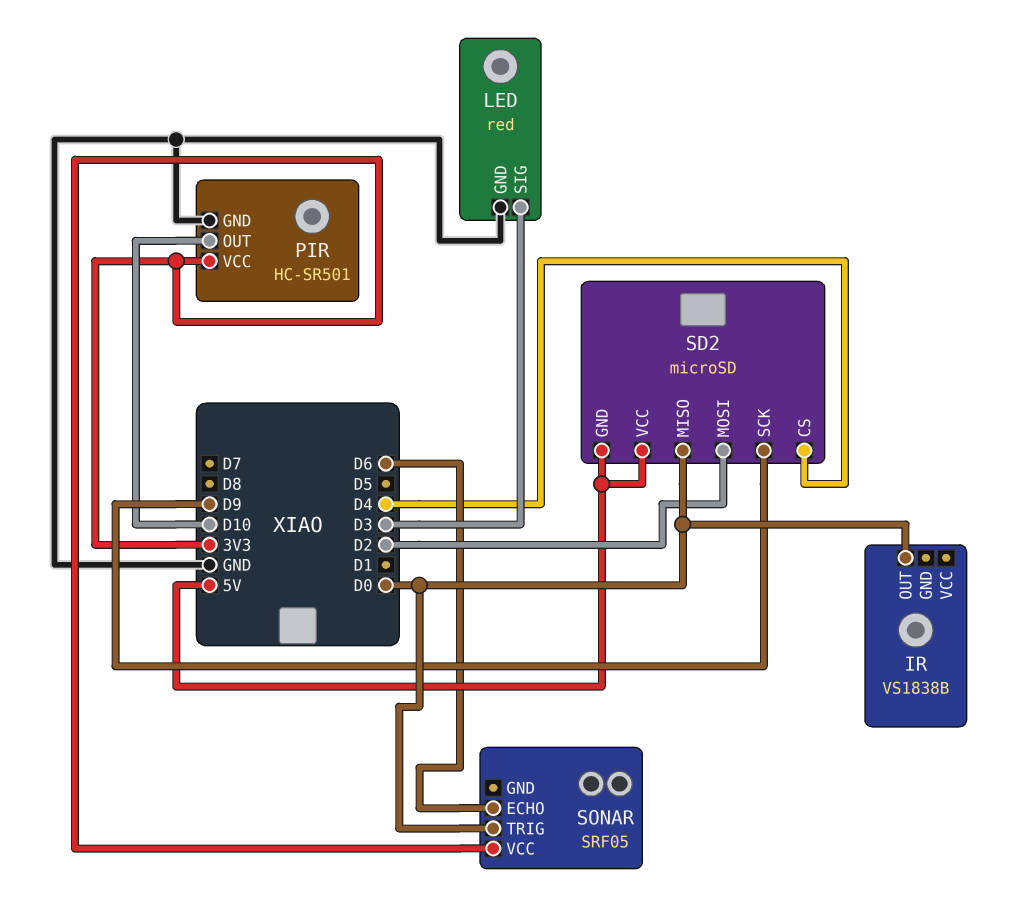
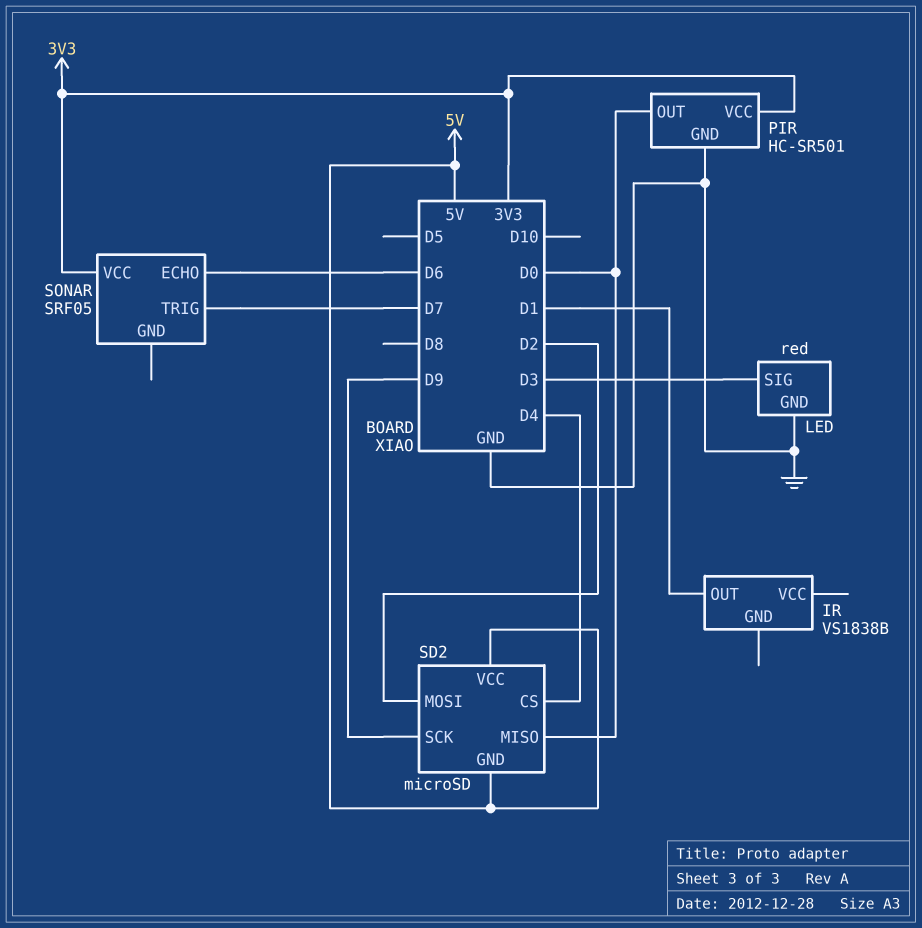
IR pin OUT: D0 -> D1
PIR pin OUT: D10 -> D0
SONAR pin TRIG: D0 -> D7

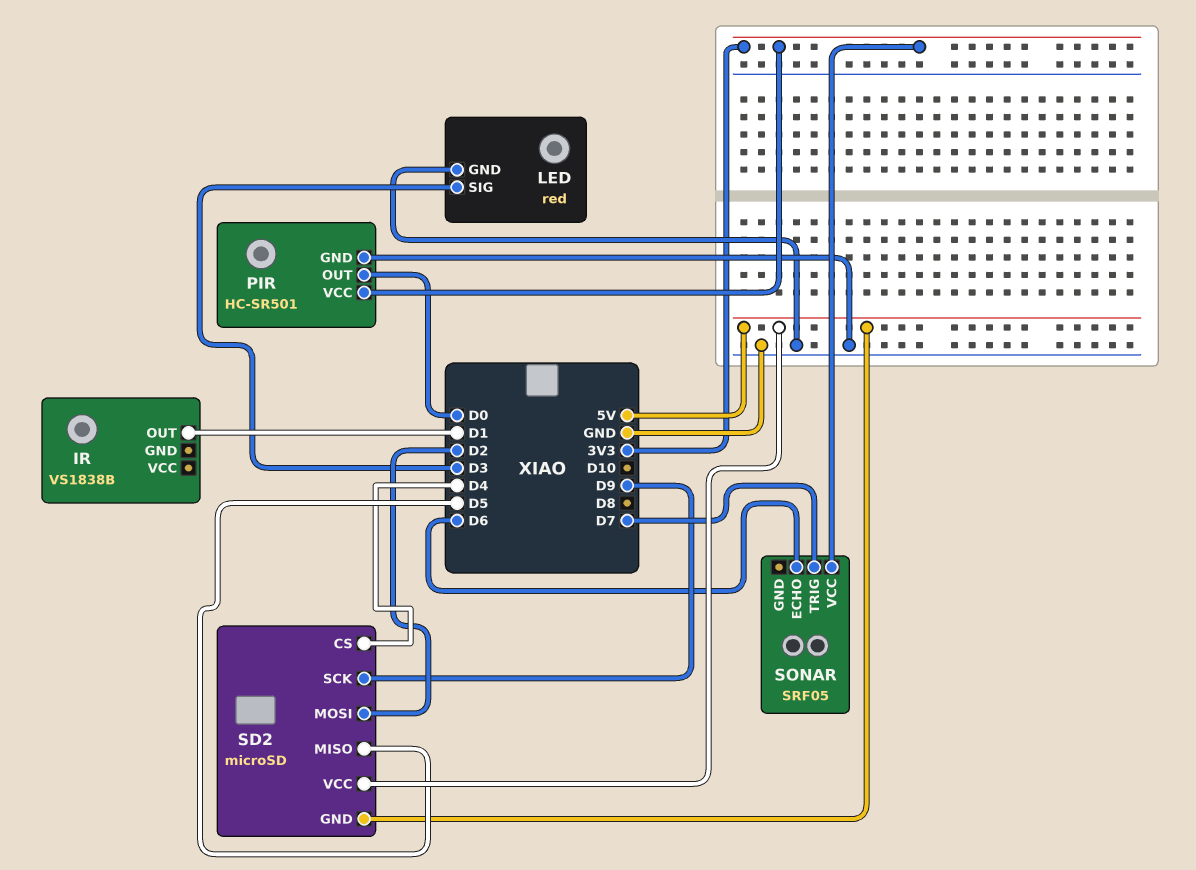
SD2 pin MISO: D0 -> D5

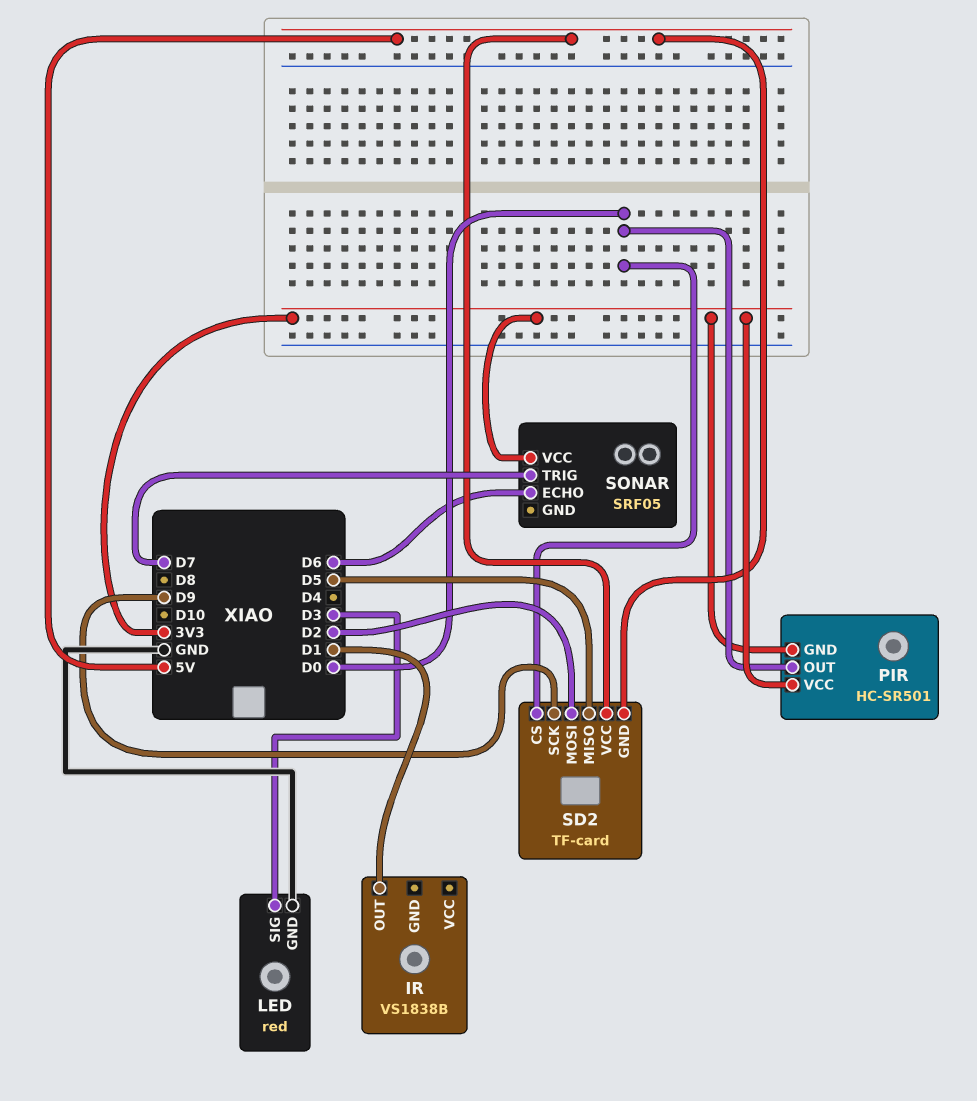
PIR pin GND: GND -> 3V3
SD2: microSD -> TF-card
SD2 pin CS: D4 -> D0

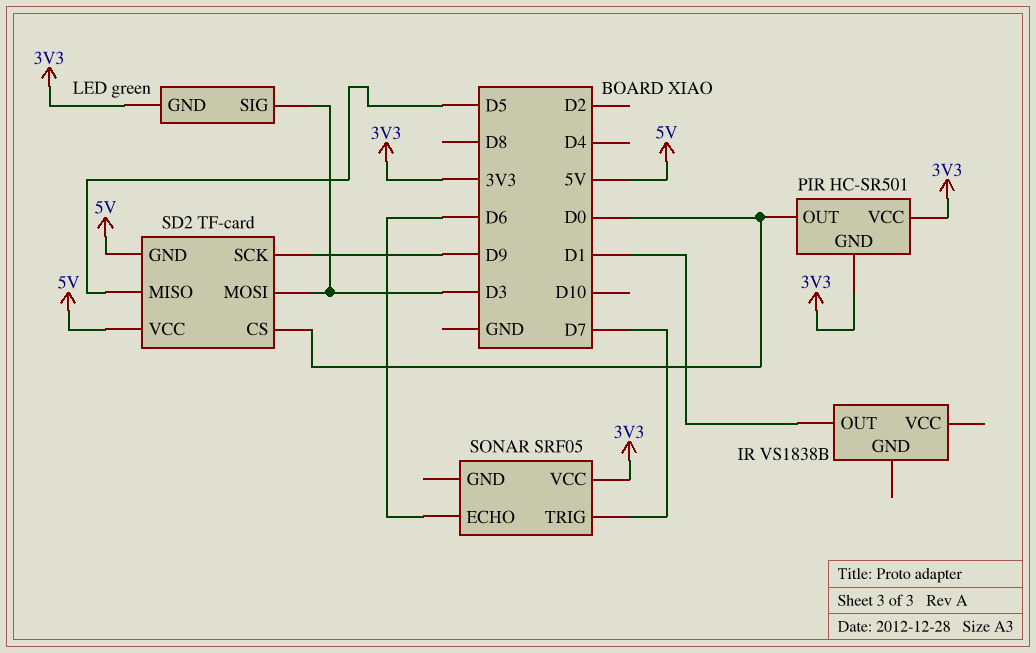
LED: red -> green
LED pin GND: GND -> 3V3
SD2 pin MOSI: D2 -> D3

